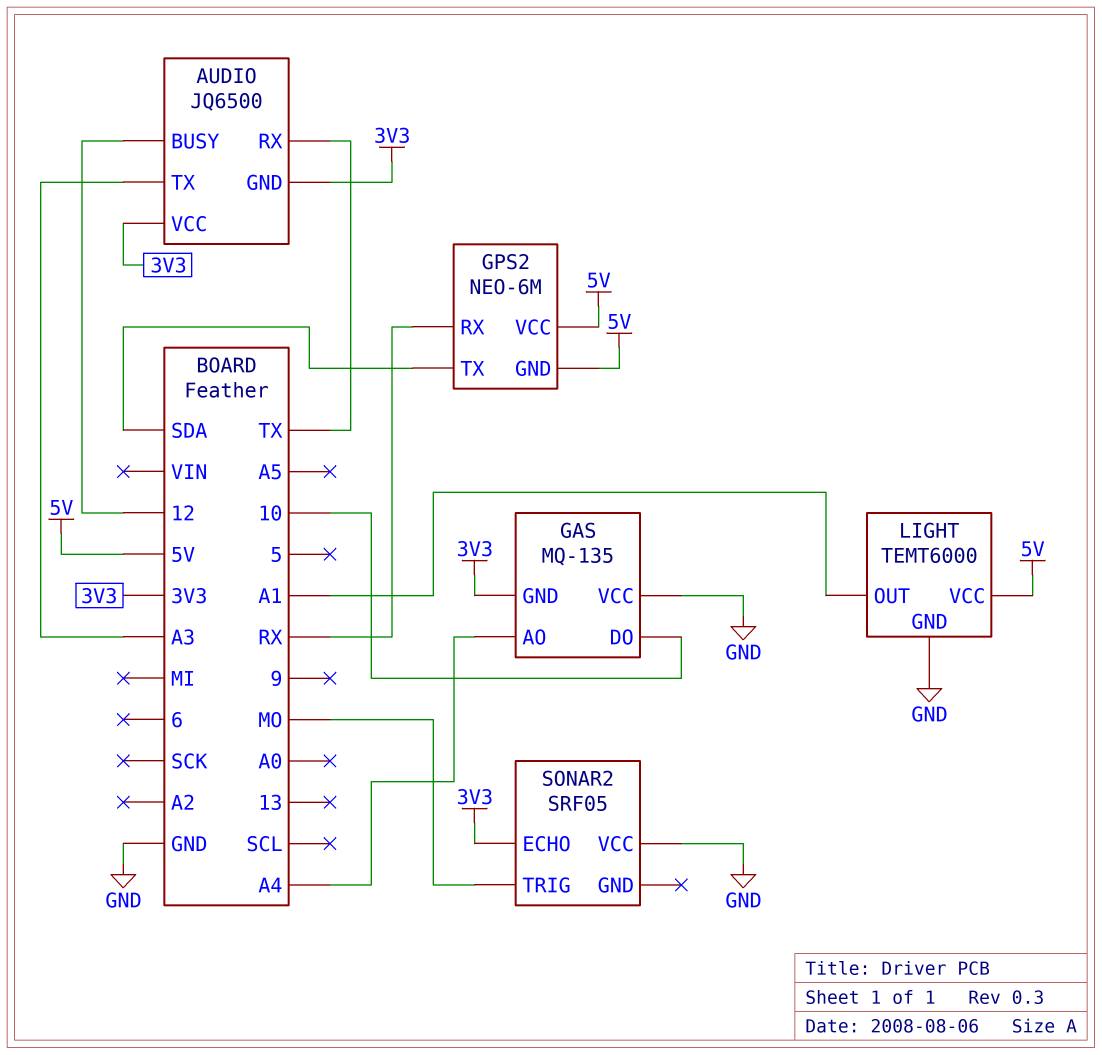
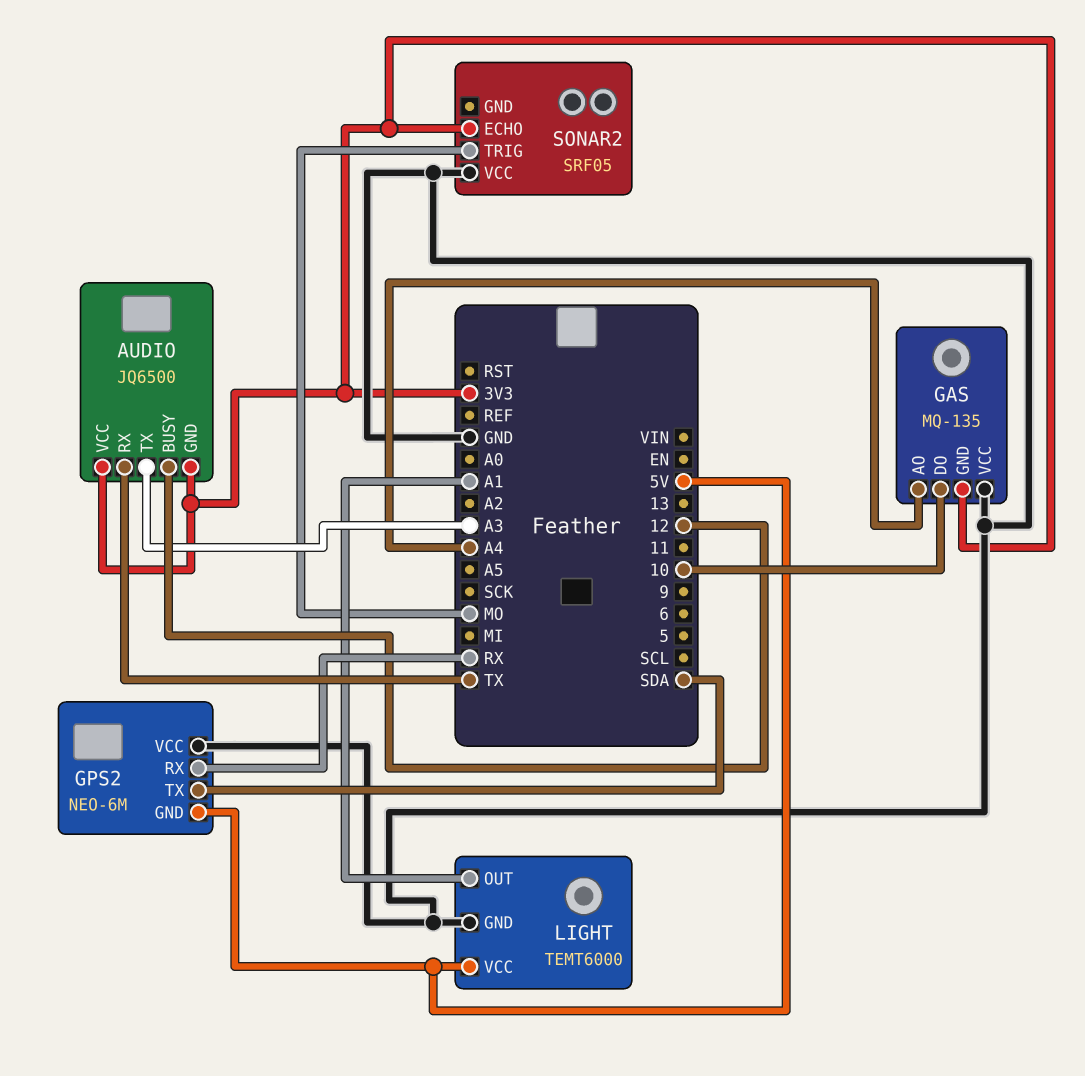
GPS2 pin VCC: 5V -> GND

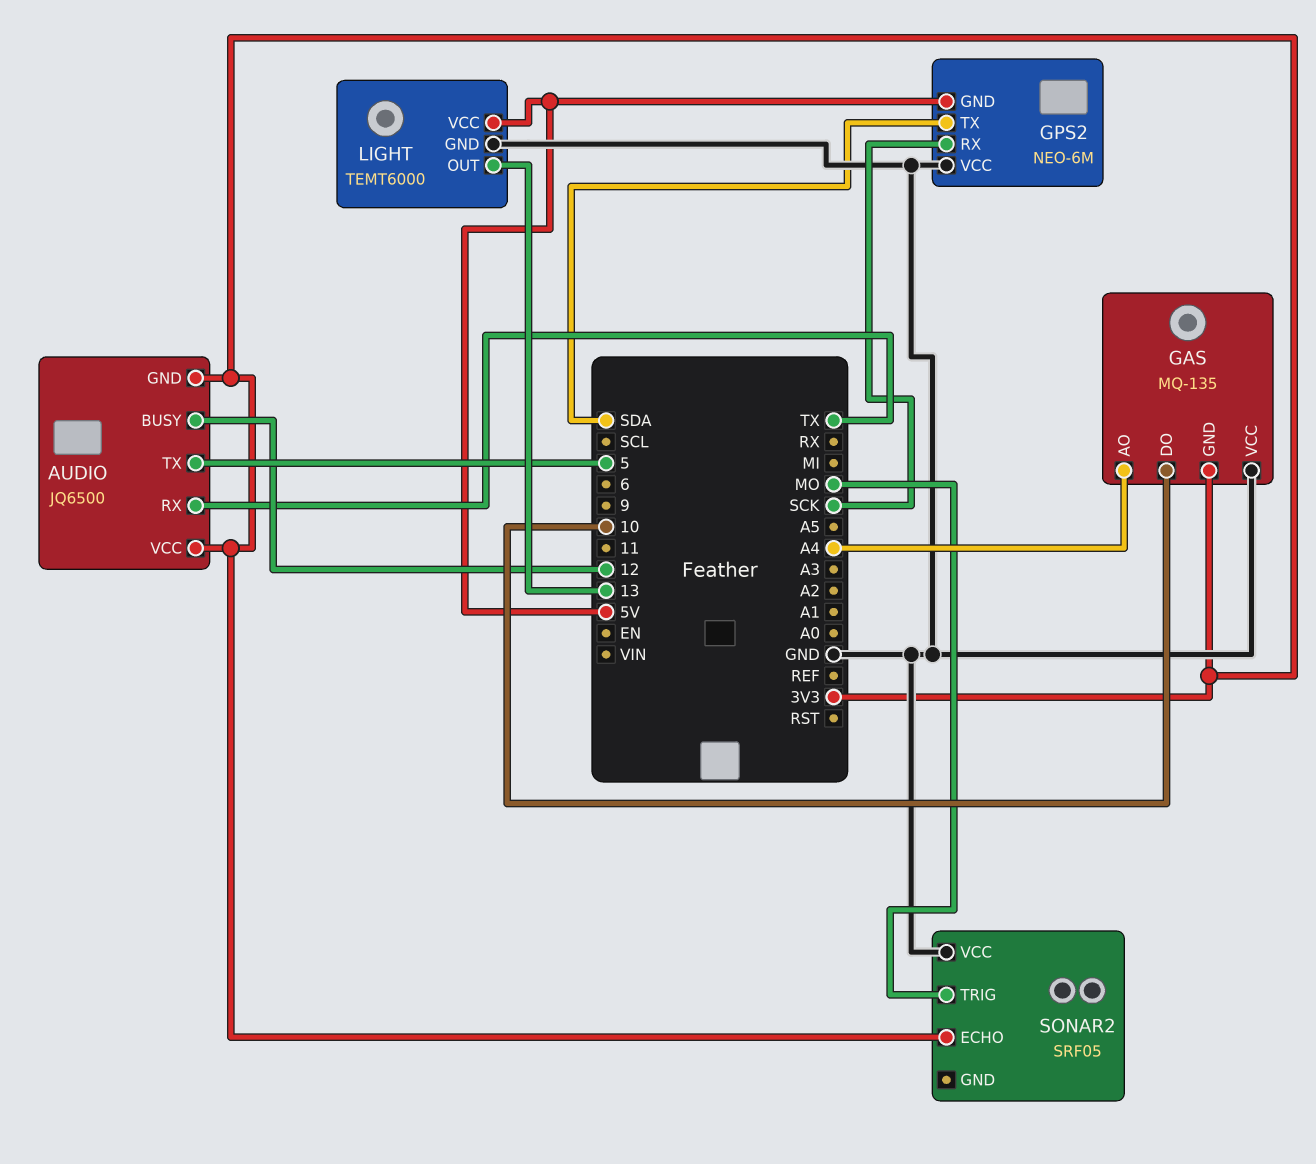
AUDIO pin TX: A3 -> 5
GPS2 pin RX: RX -> SCK
LIGHT pin OUT: A1 -> 13

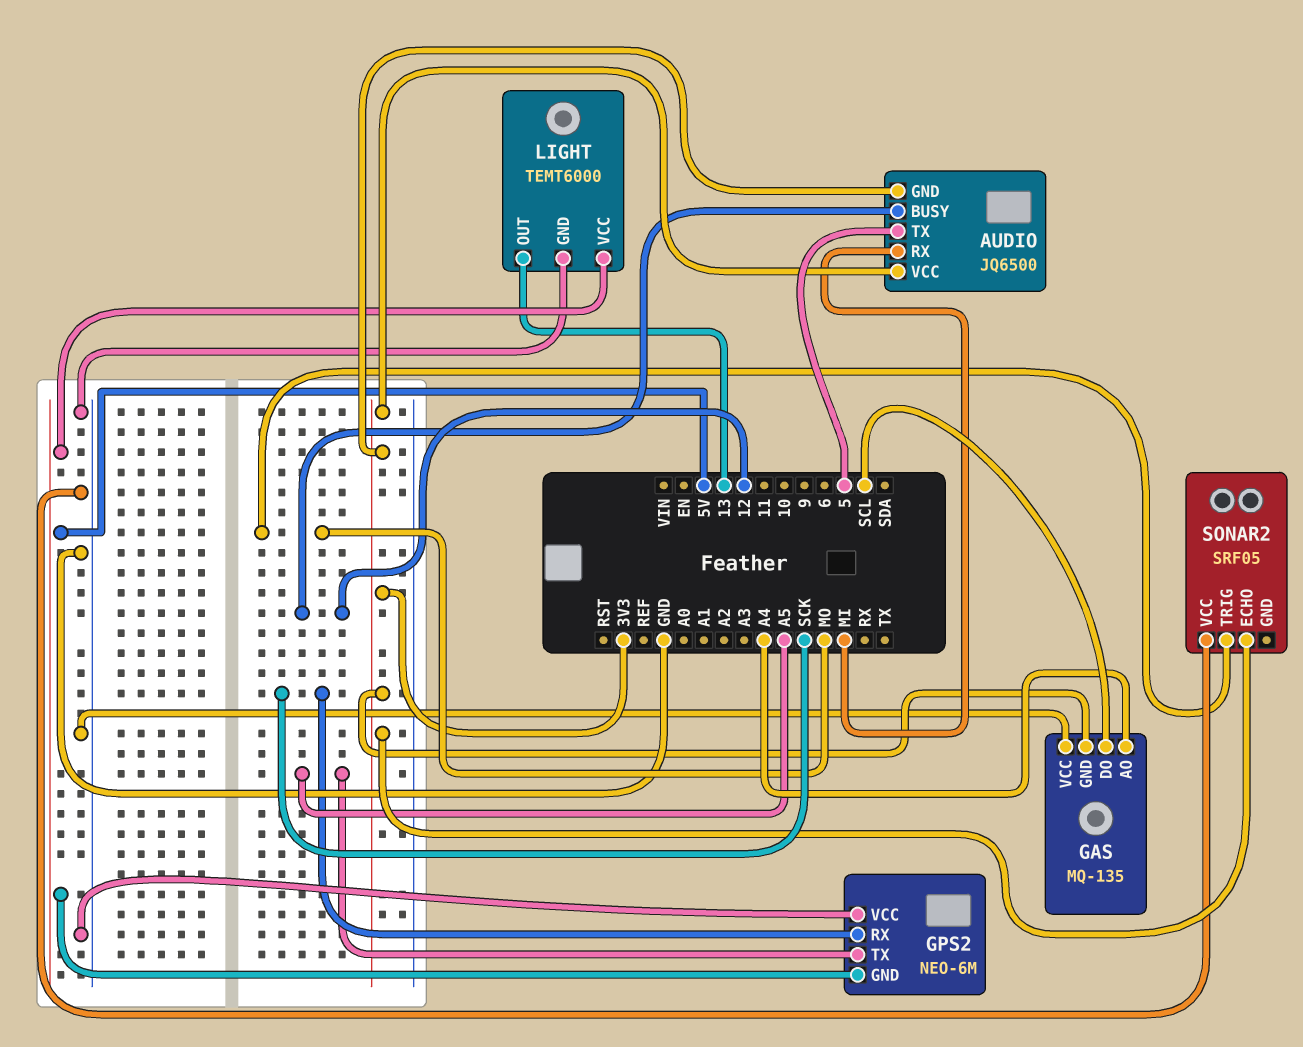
AUDIO pin RX: TX -> MI
GAS pin DO: 10 -> SCL
GPS2 pin TX: SDA -> A5

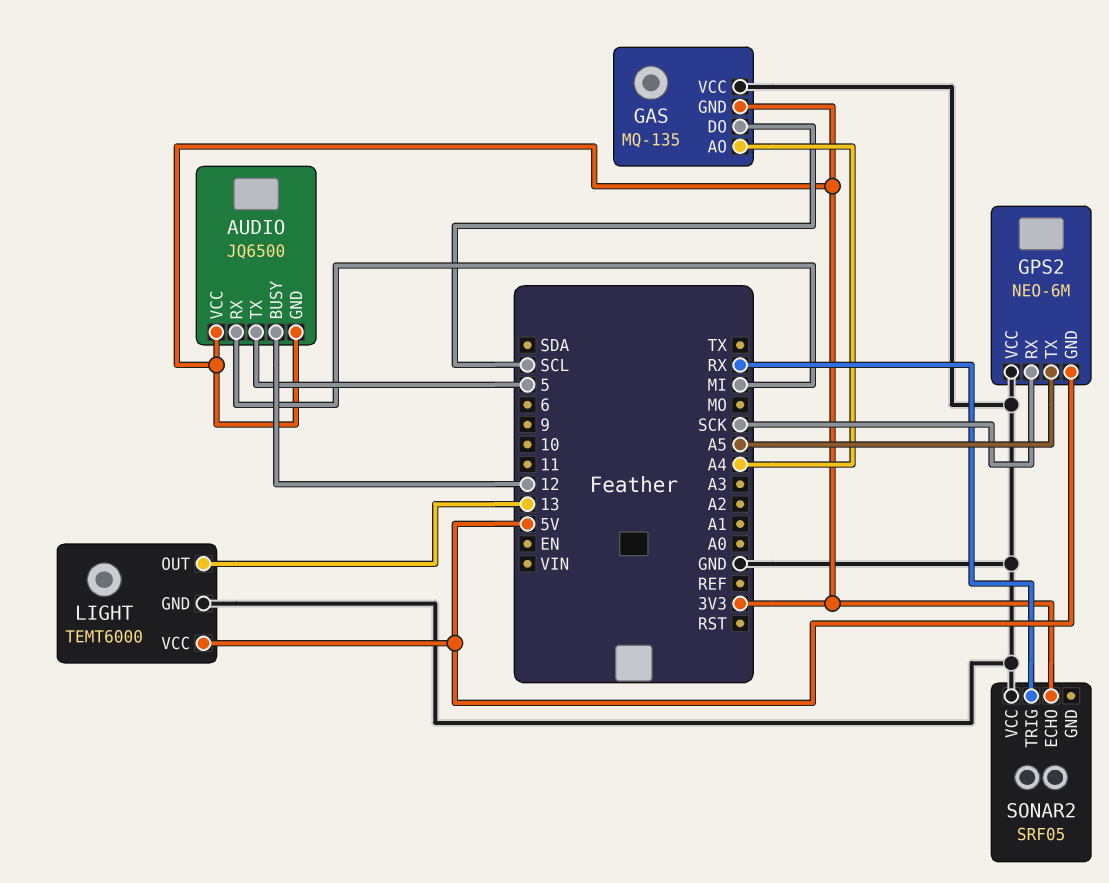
SONAR2 pin TRIG: MO -> RX

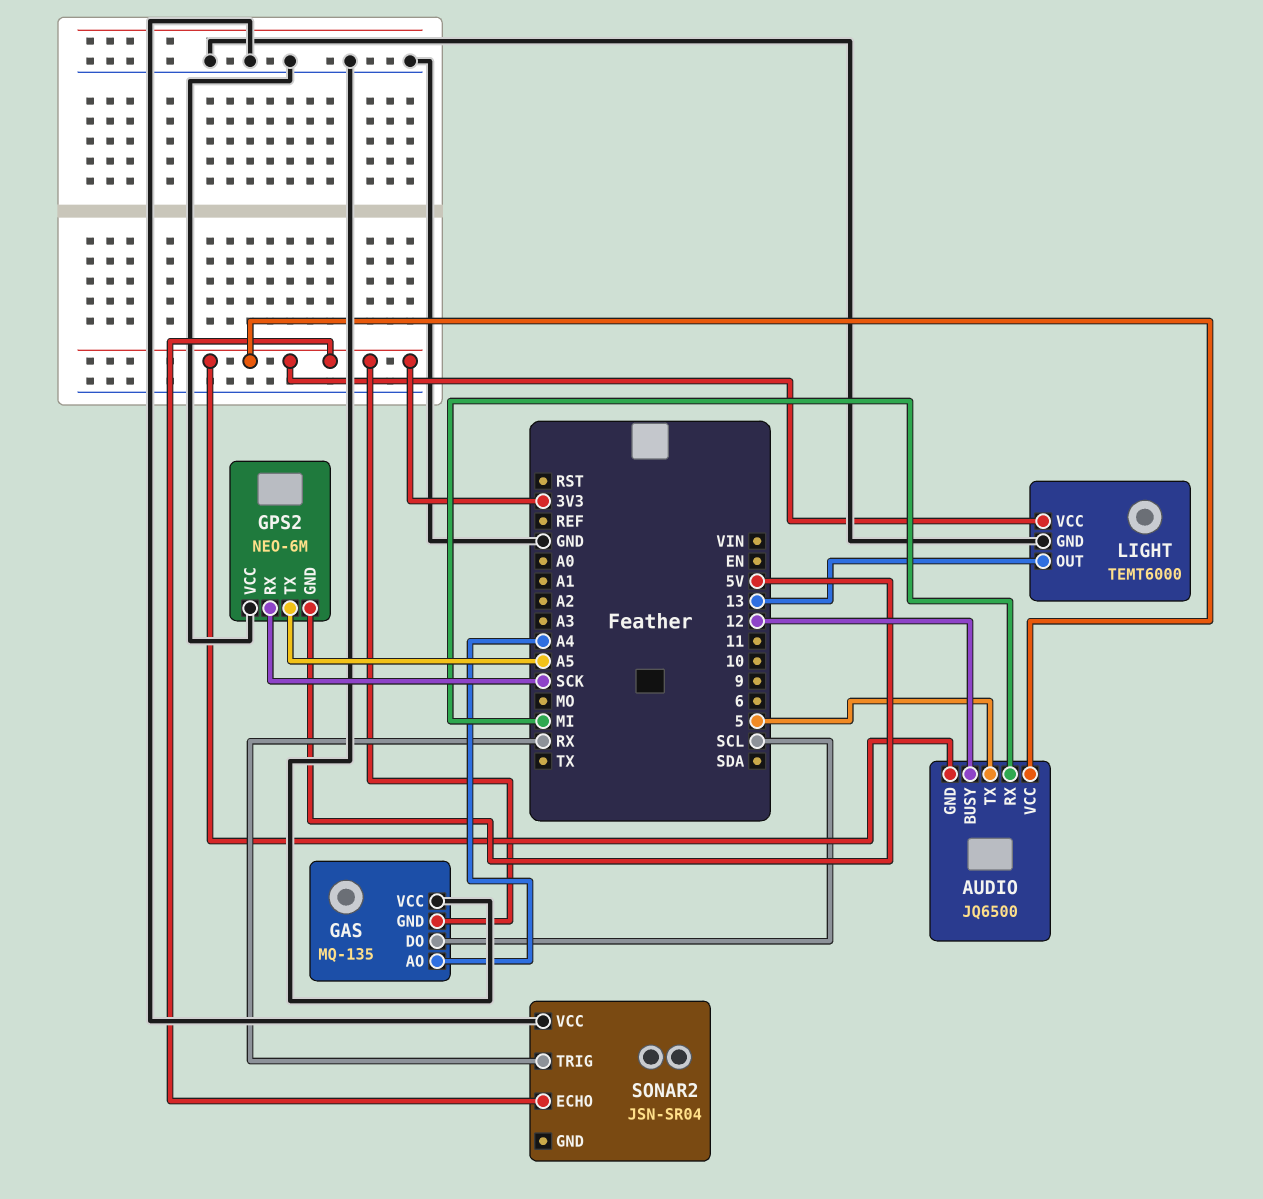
LIGHT pin VCC: 5V -> 3V3
SONAR2: SRF05 -> JSN-SR04

